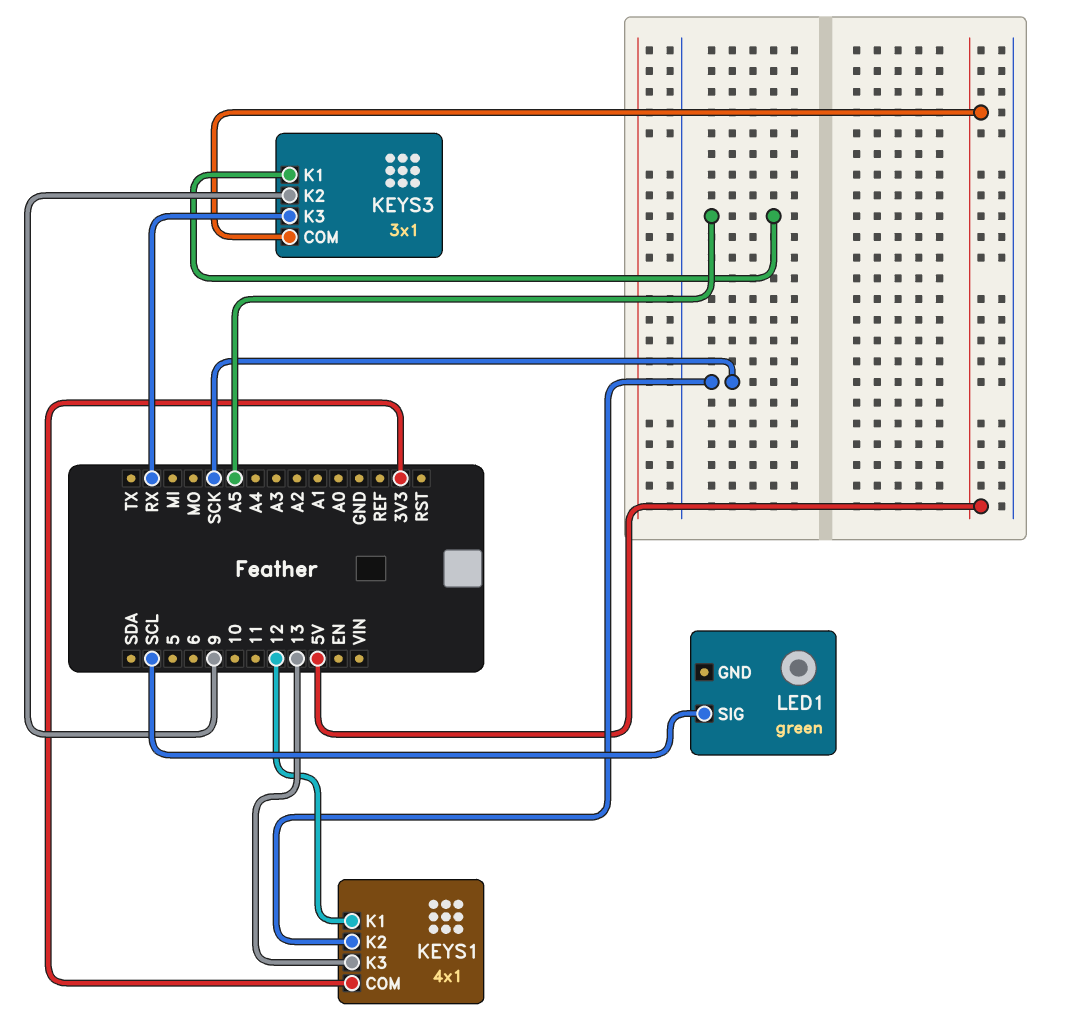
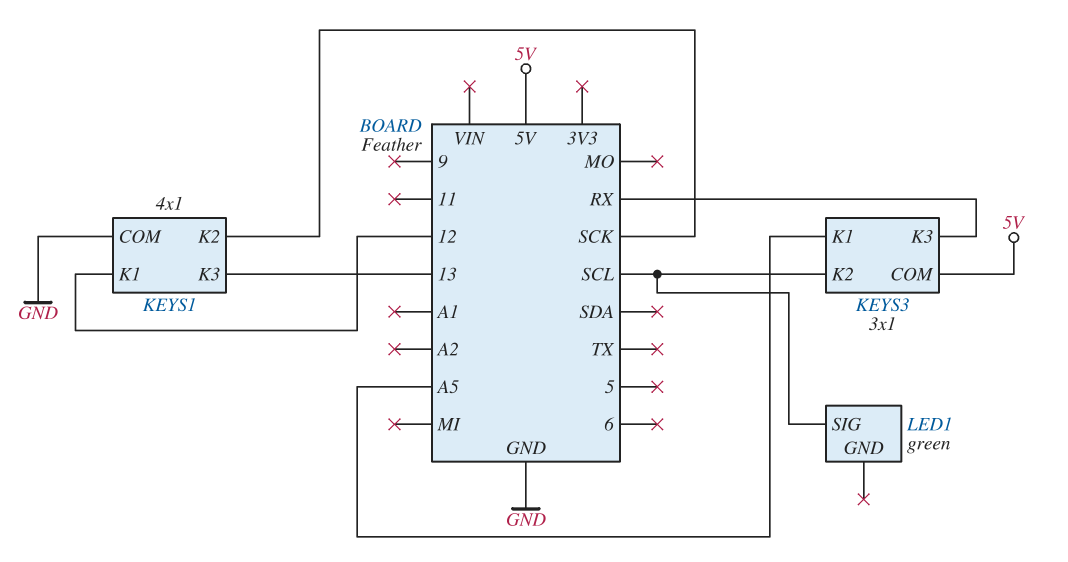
KEYS1 pin COM: 3V3 -> GND
KEYS3 pin K2: 9 -> SCL

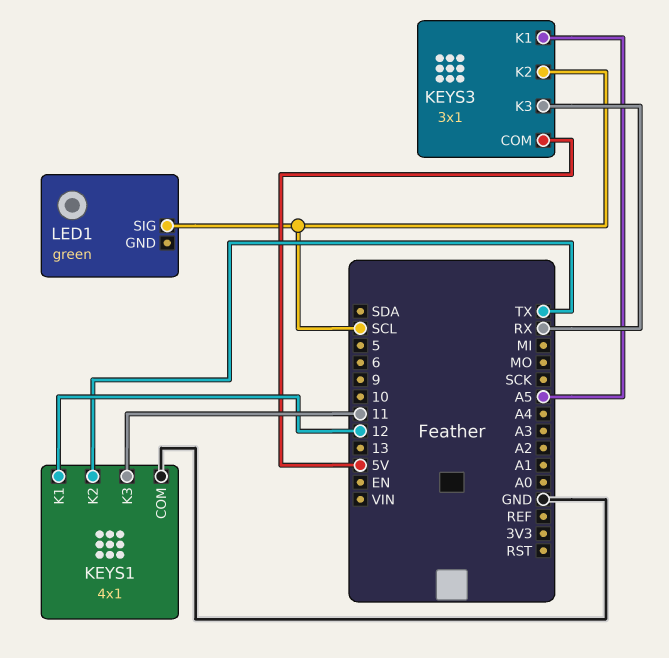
KEYS1 pin K2: SCK -> TX
KEYS1 pin K3: 13 -> 11

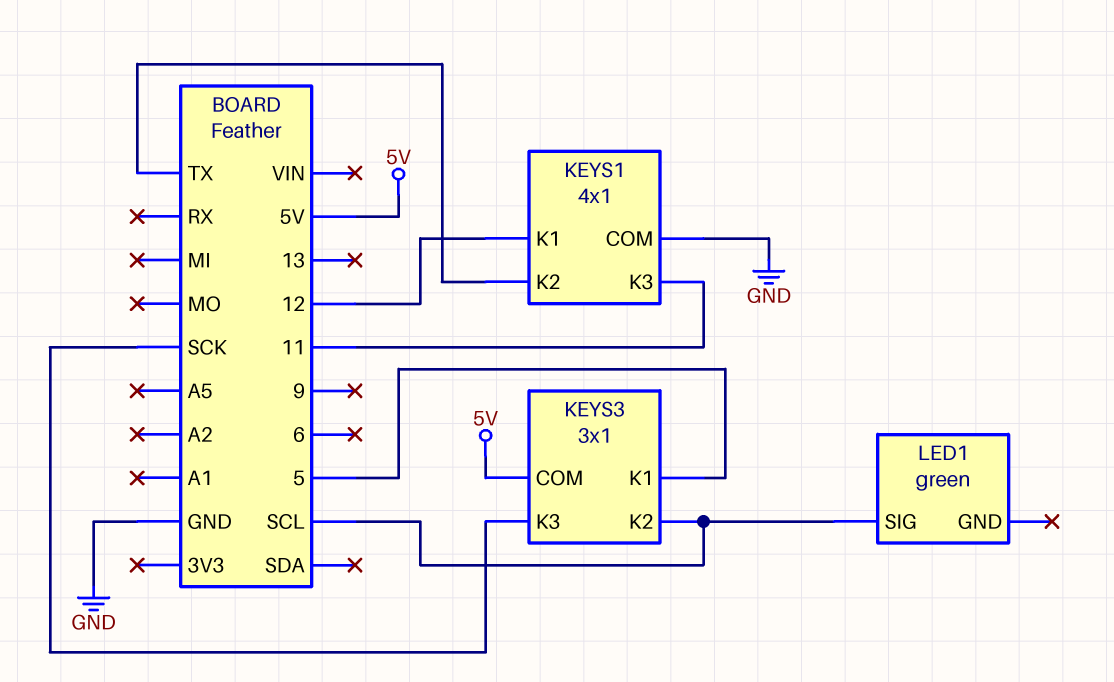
KEYS3 pin K1: A5 -> 5
KEYS3 pin K3: RX -> SCK

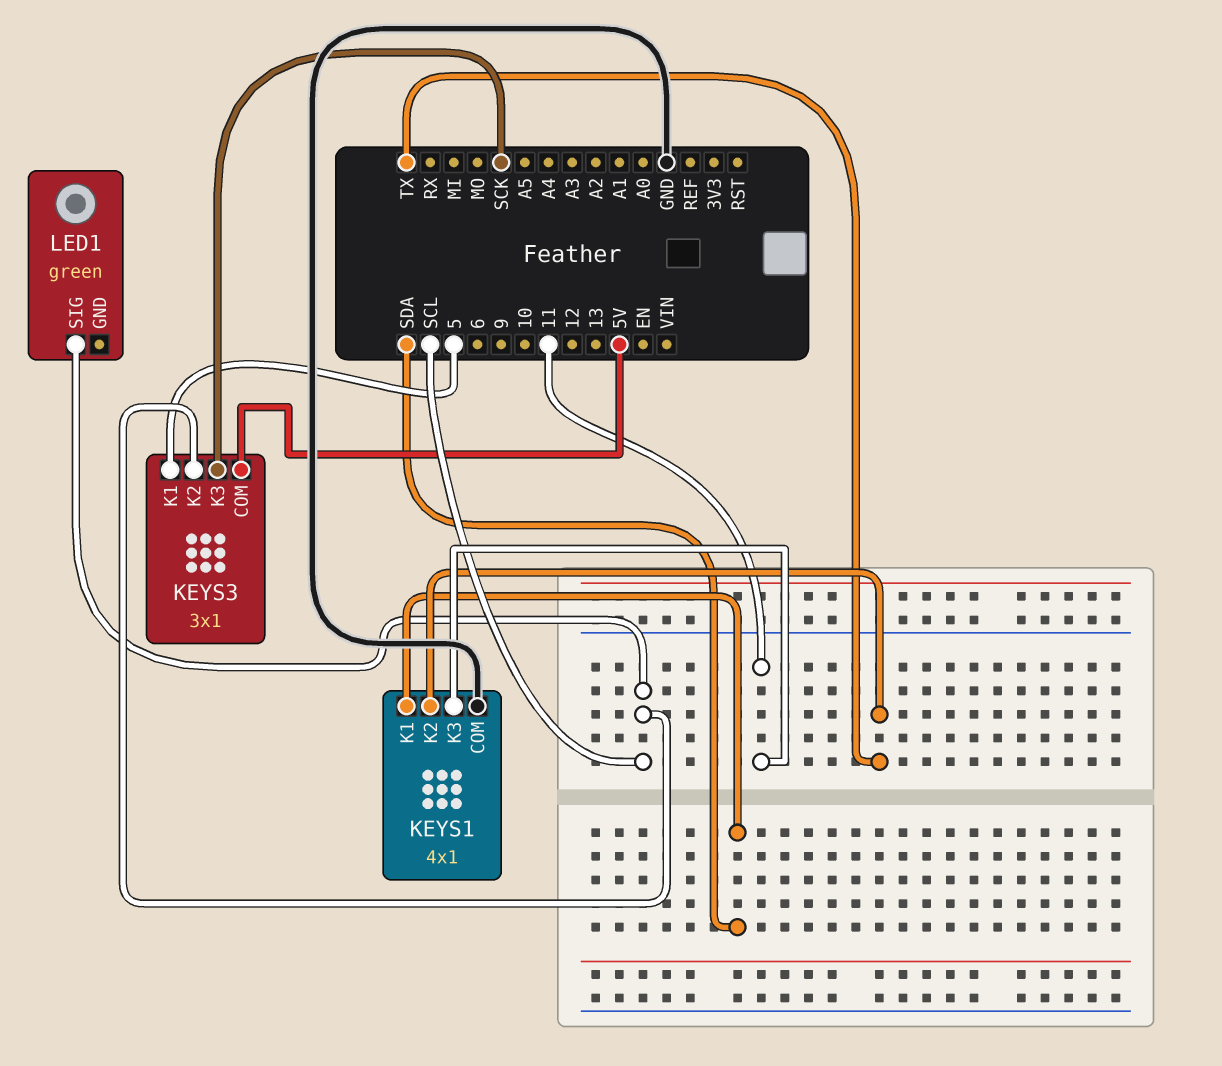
KEYS1 pin K1: 12 -> SDA

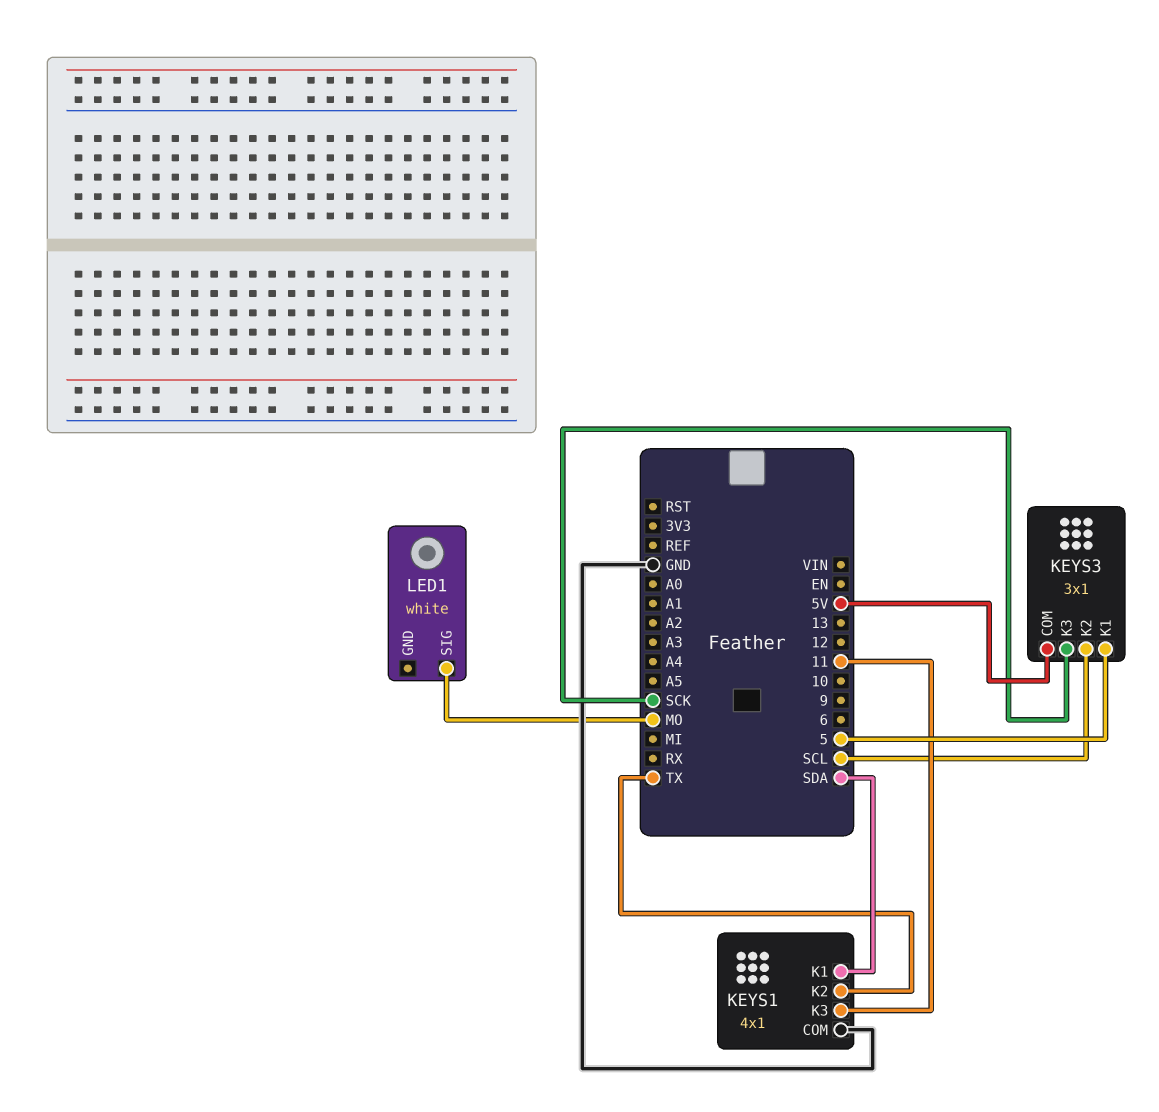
LED1: green -> white
LED1 pin SIG: SCL -> MO

